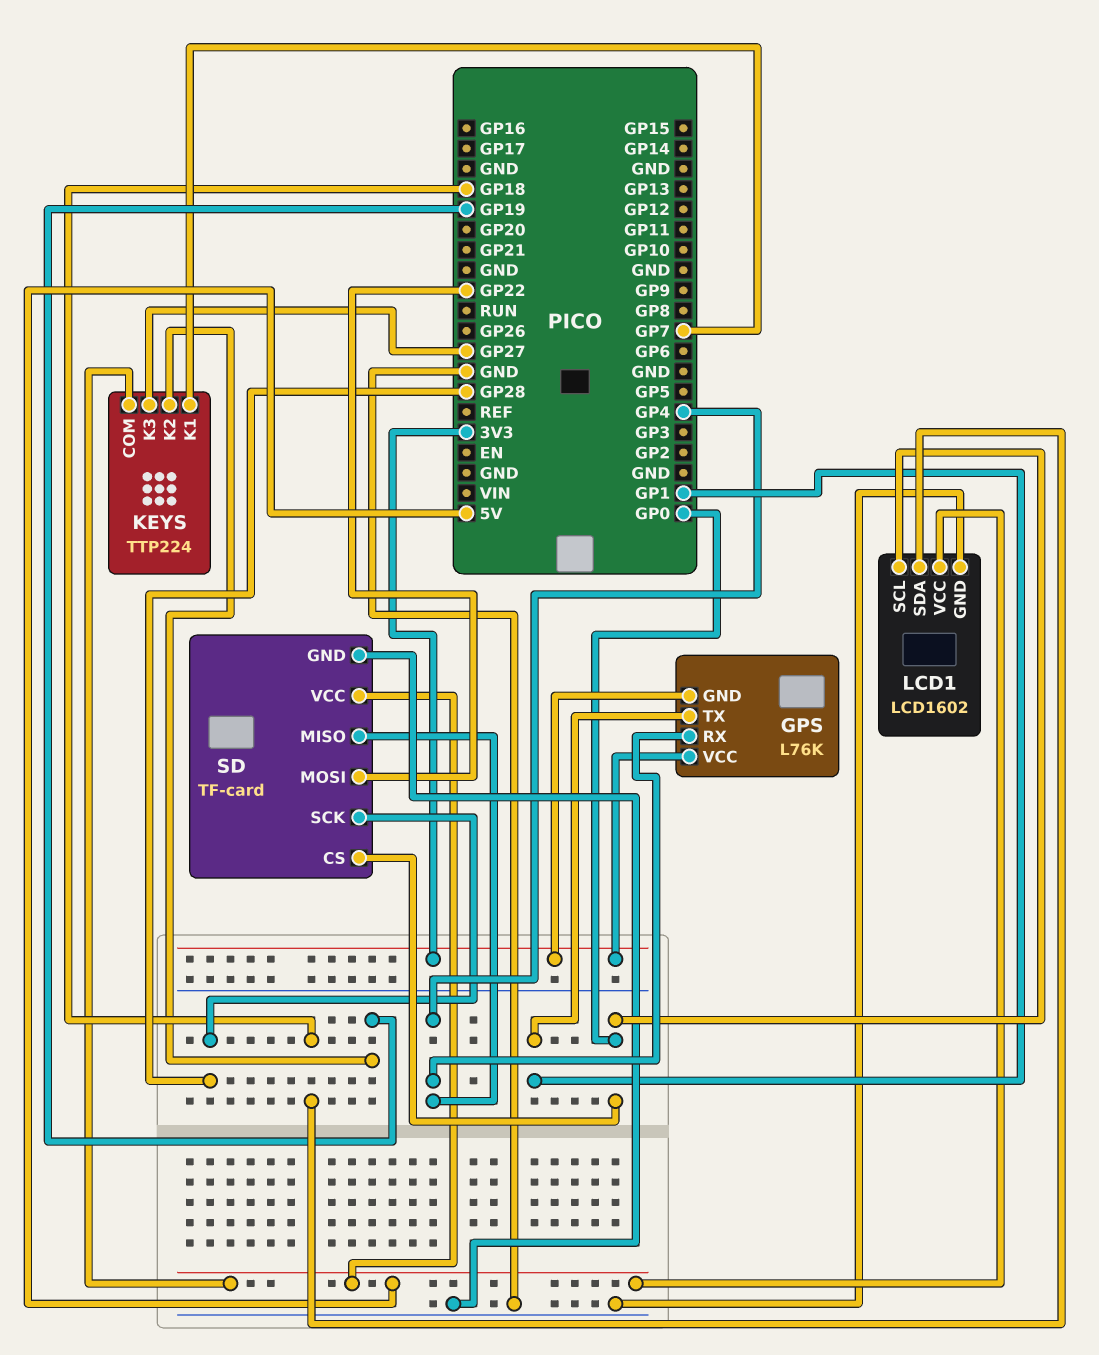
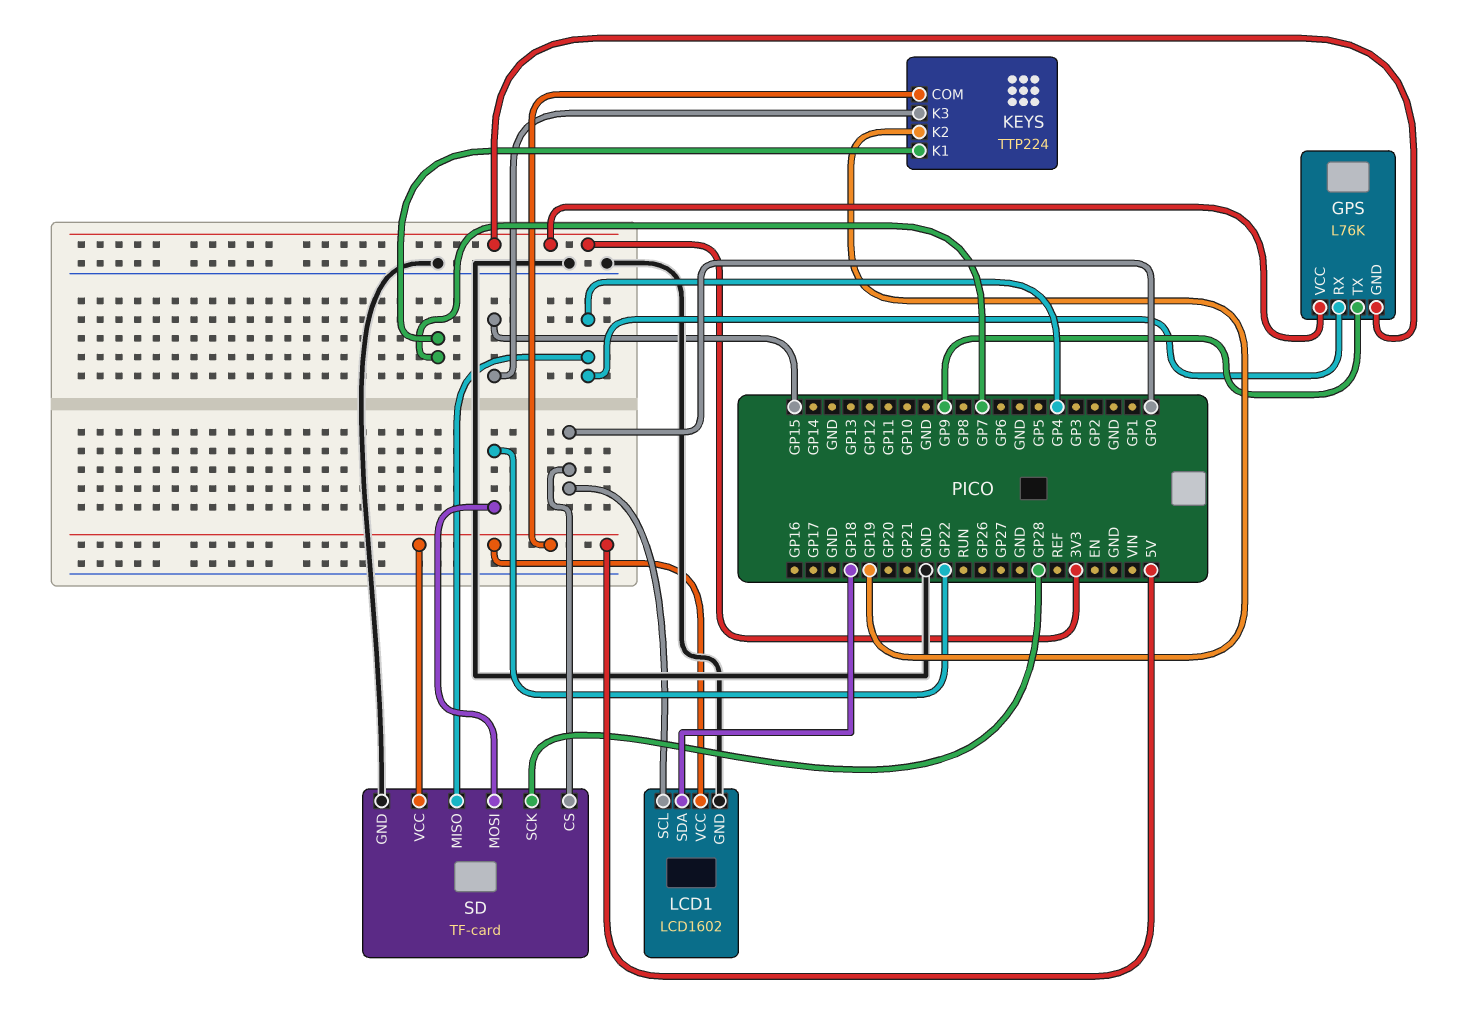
GPS pin TX: GP1 -> GP9
KEYS pin K3: GP27 -> GP15

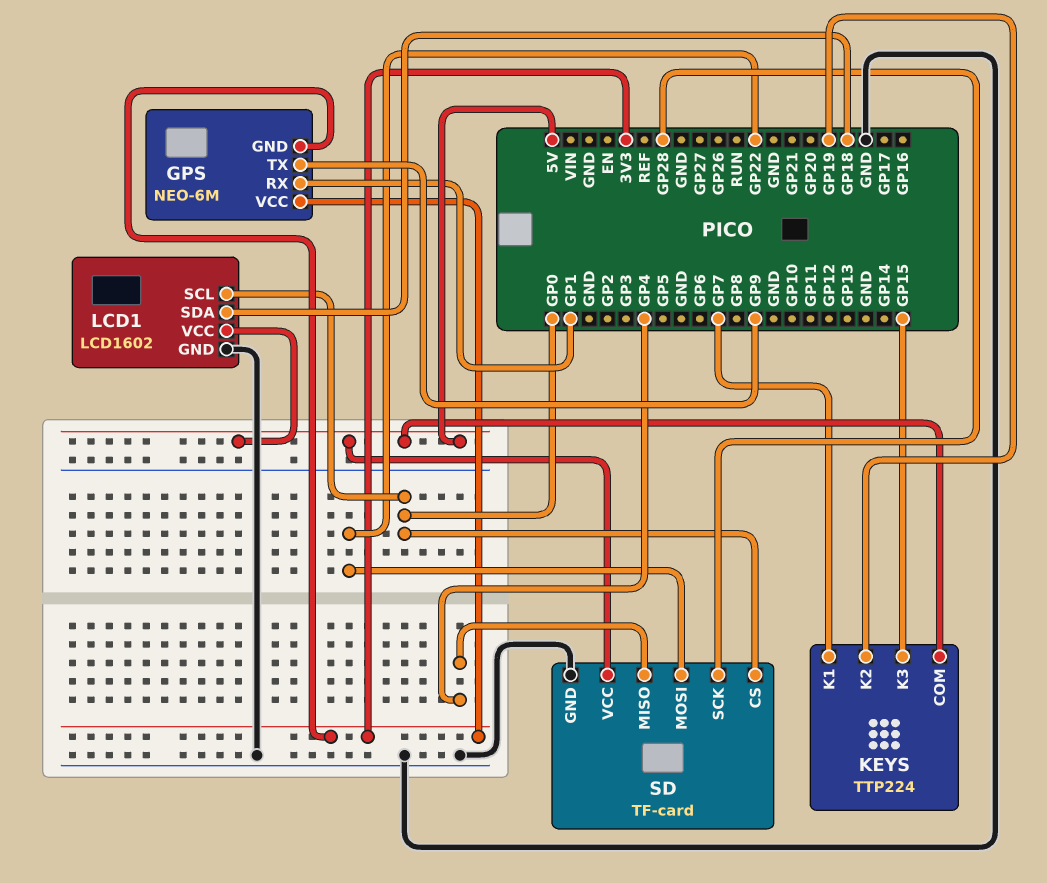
GPS: L76K -> NEO-6M
GPS pin RX: GP4 -> GP1

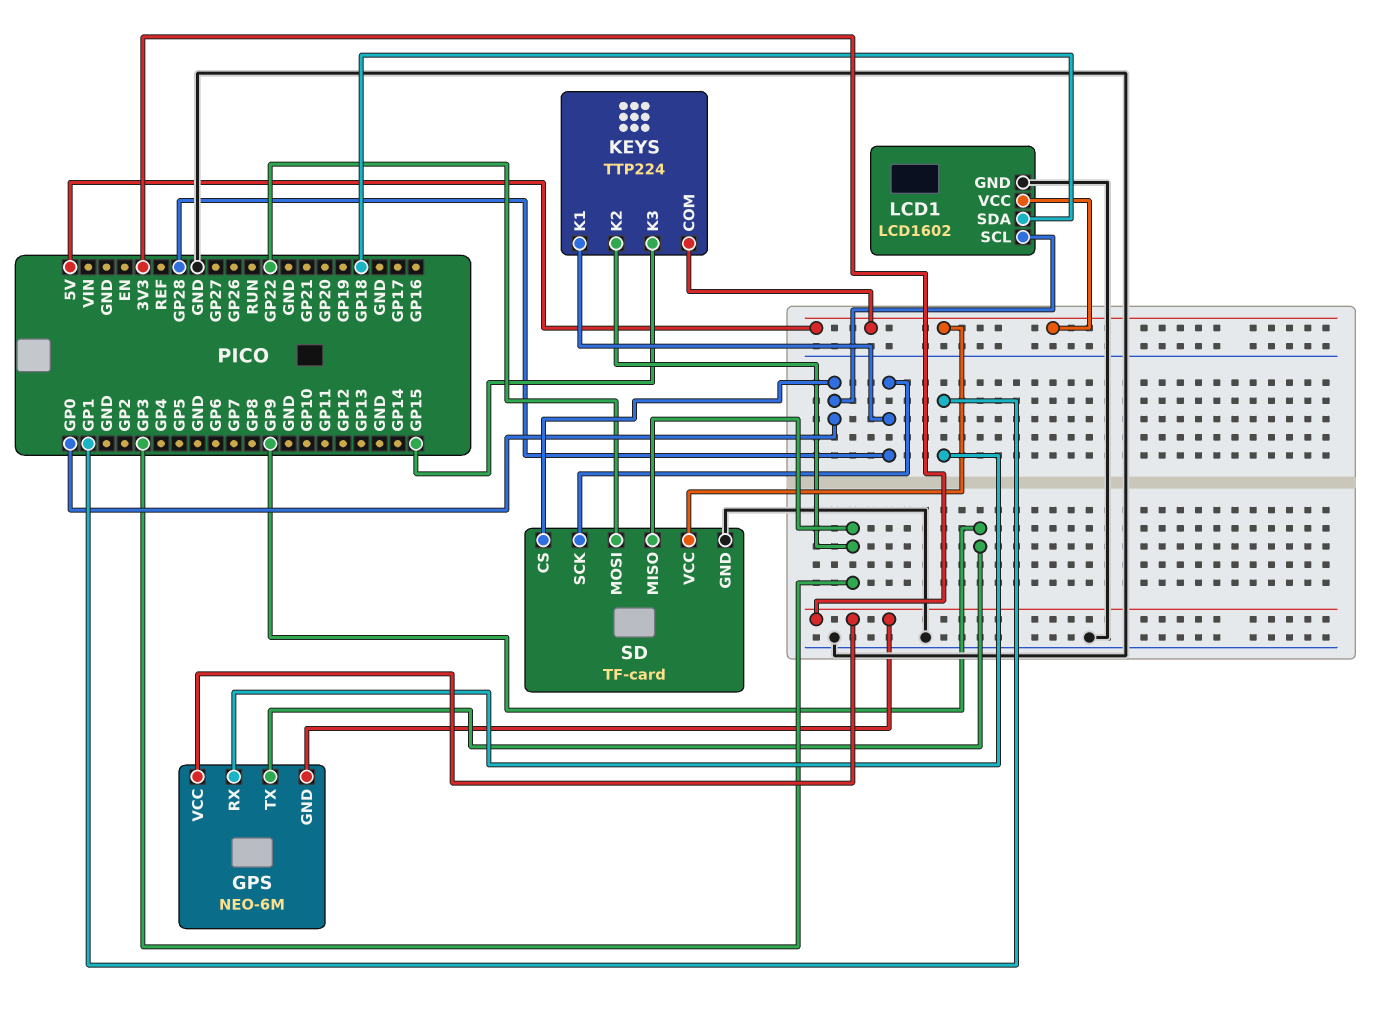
KEYS pin K1: GP7 -> GP28
KEYS pin K2: GP19 -> GP3
SD pin MISO: GP4 -> GP3

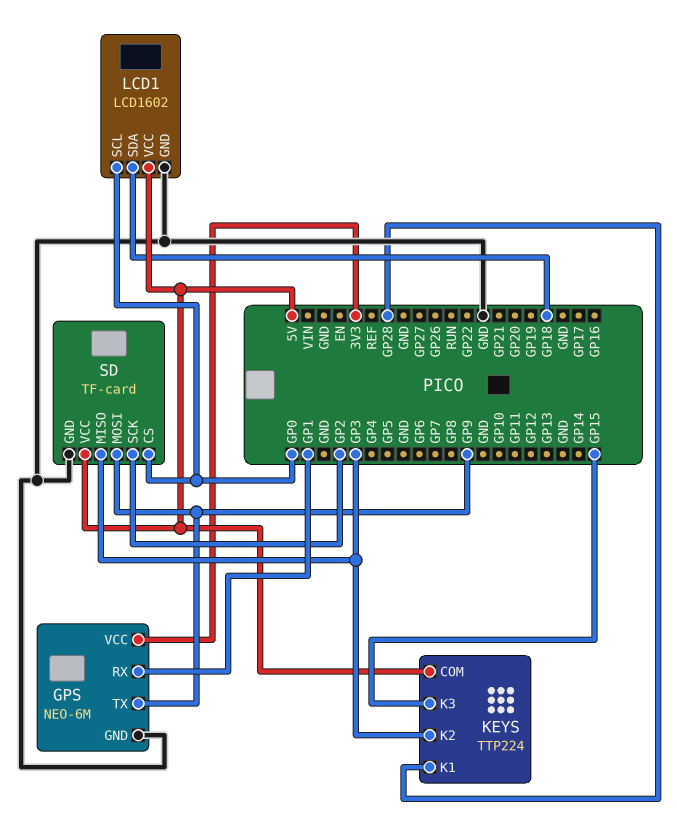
GPS pin GND: 3V3 -> GND
SD pin MOSI: GP22 -> GP9
SD pin SCK: GP28 -> GP2

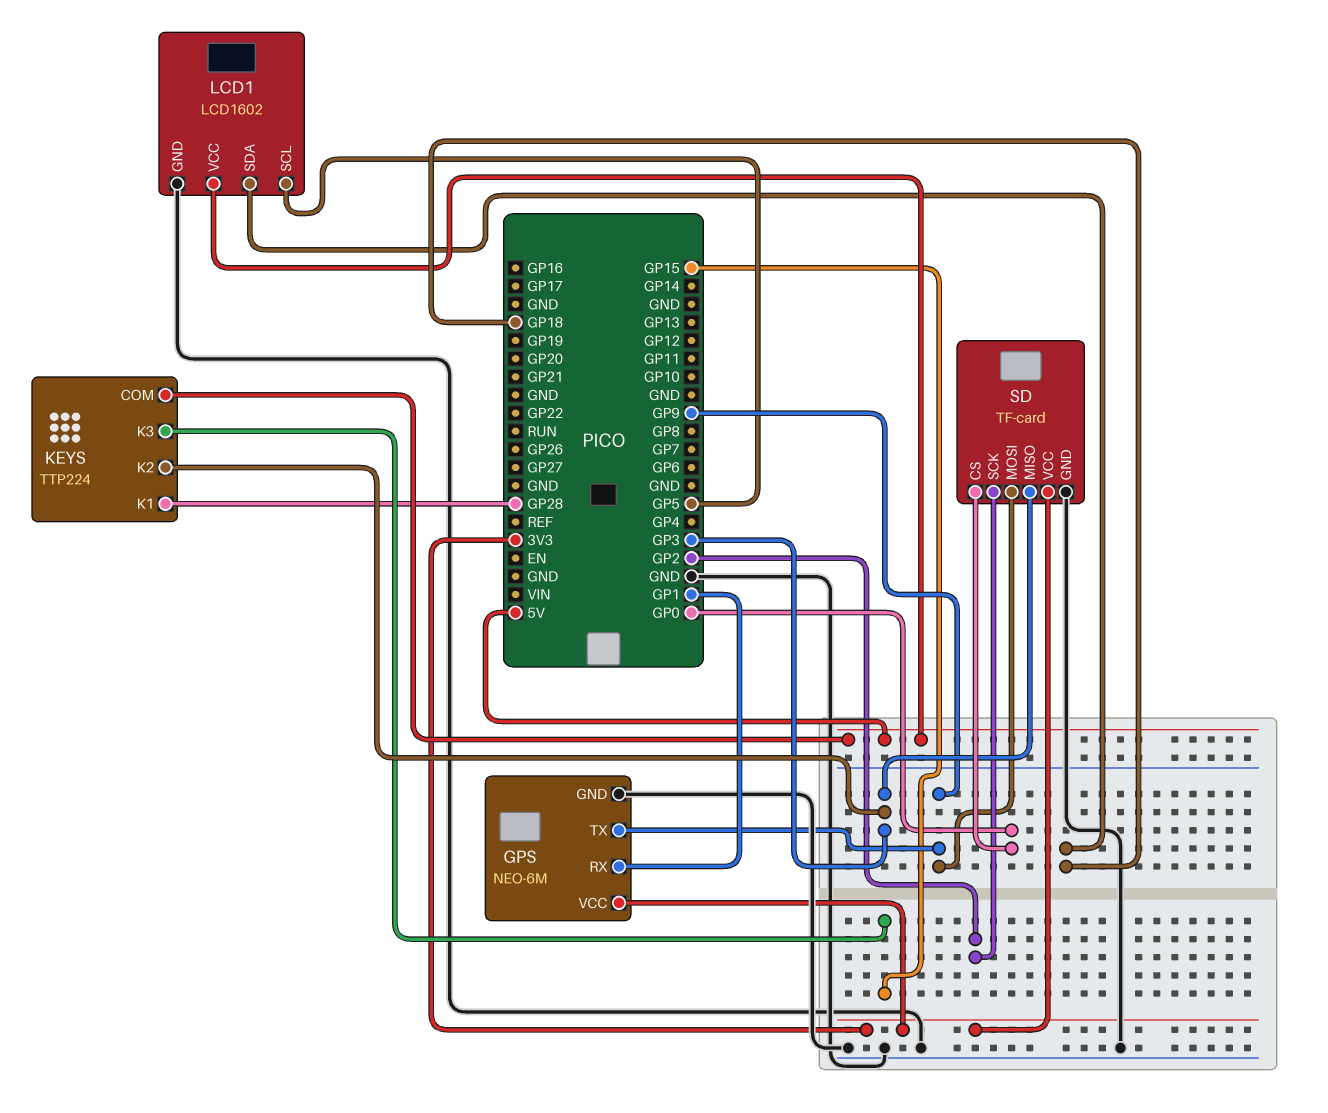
LCD1 pin SCL: GP0 -> GP5
SD pin VCC: 5V -> 3V3

